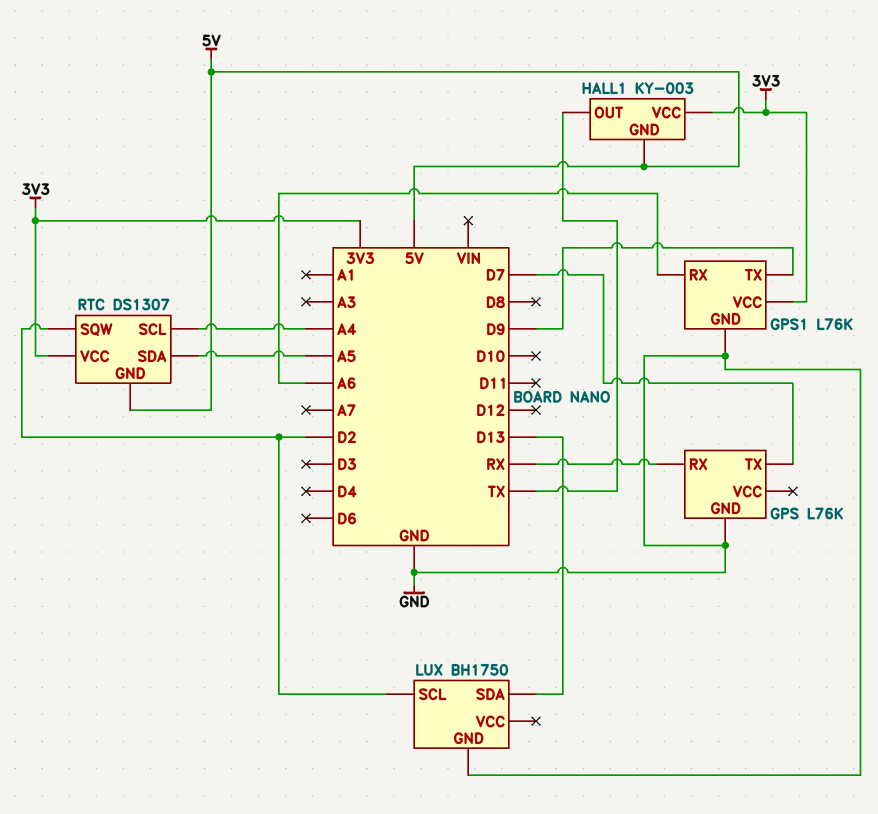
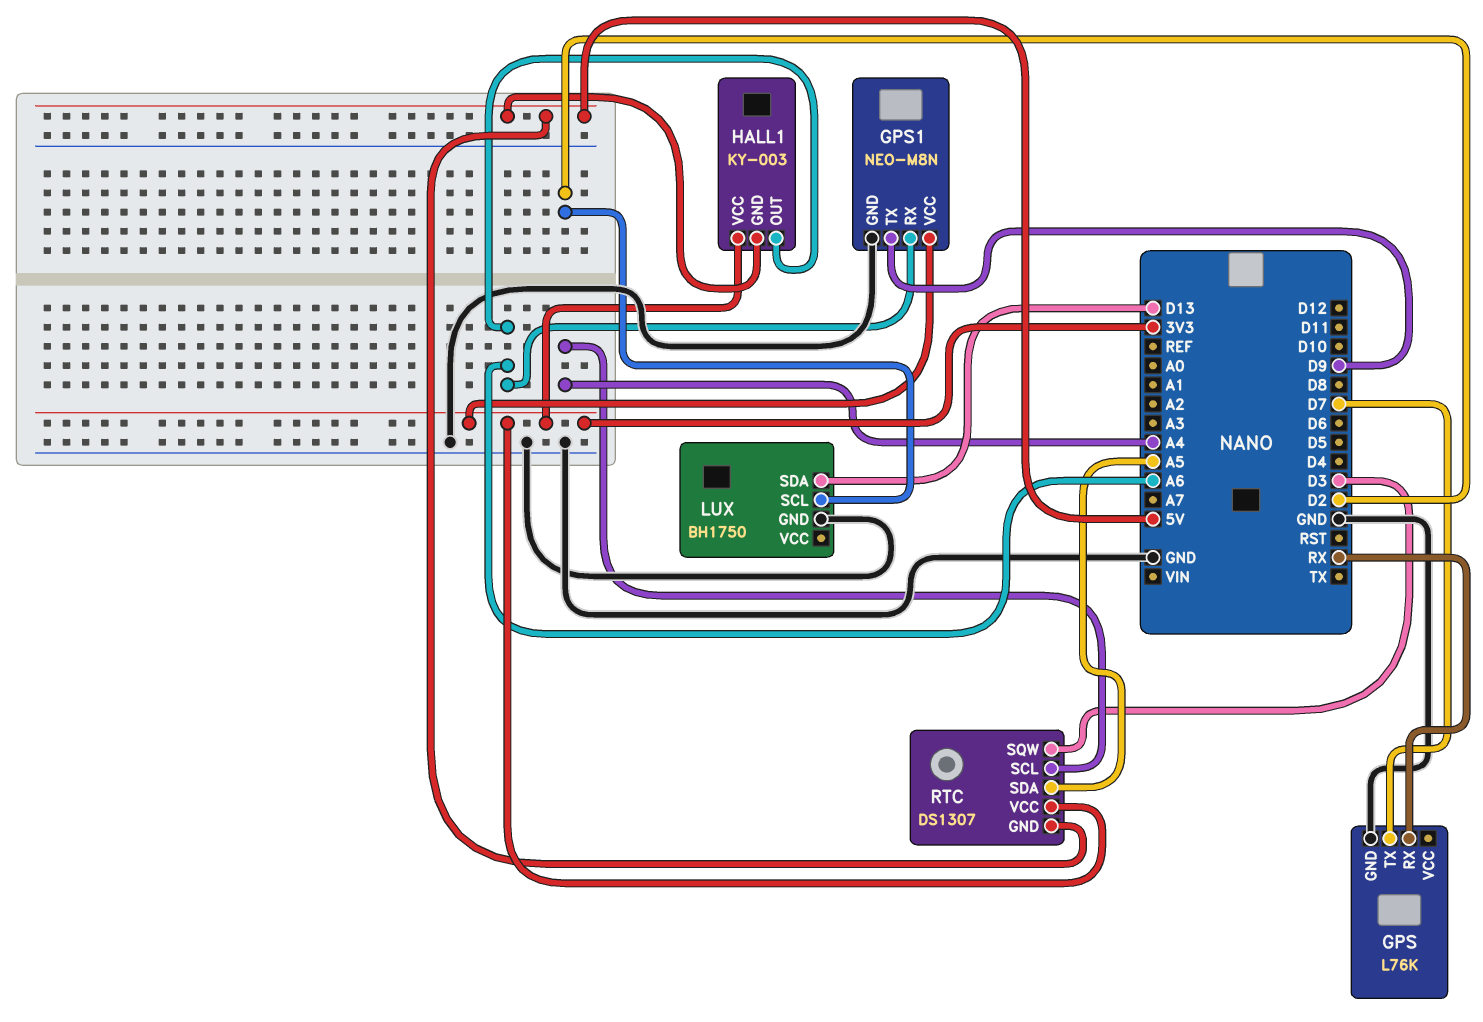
GPS1: L76K -> NEO-M8N
HALL1 pin OUT: TX -> A6
RTC pin SQW: D2 -> D3

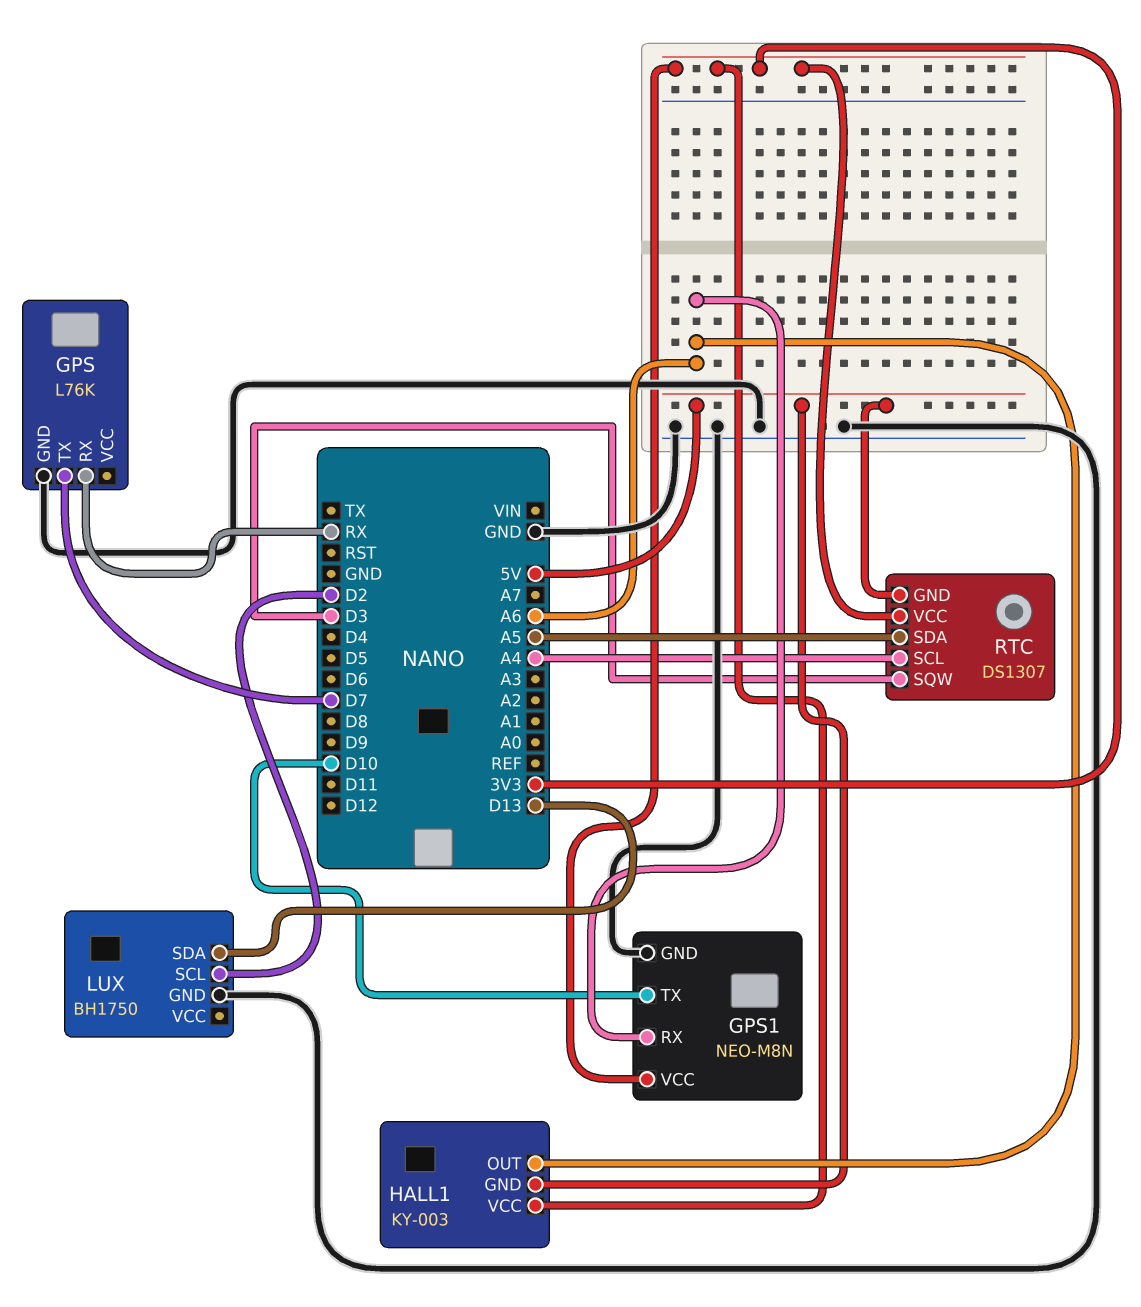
GPS1 pin TX: D9 -> D10

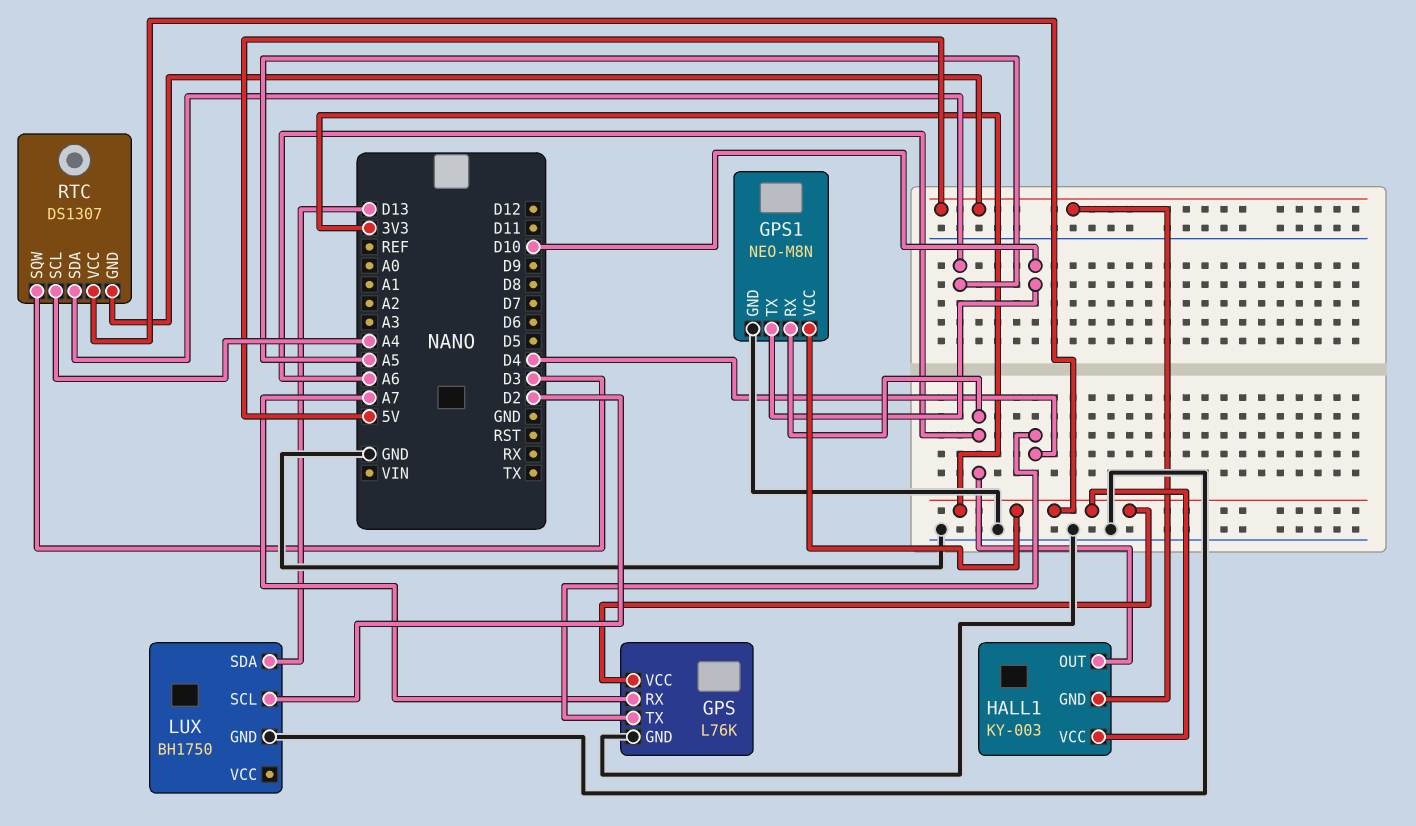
GPS pin RX: RX -> A7
GPS pin TX: D7 -> D4
GPS pin VCC: none -> 3V3

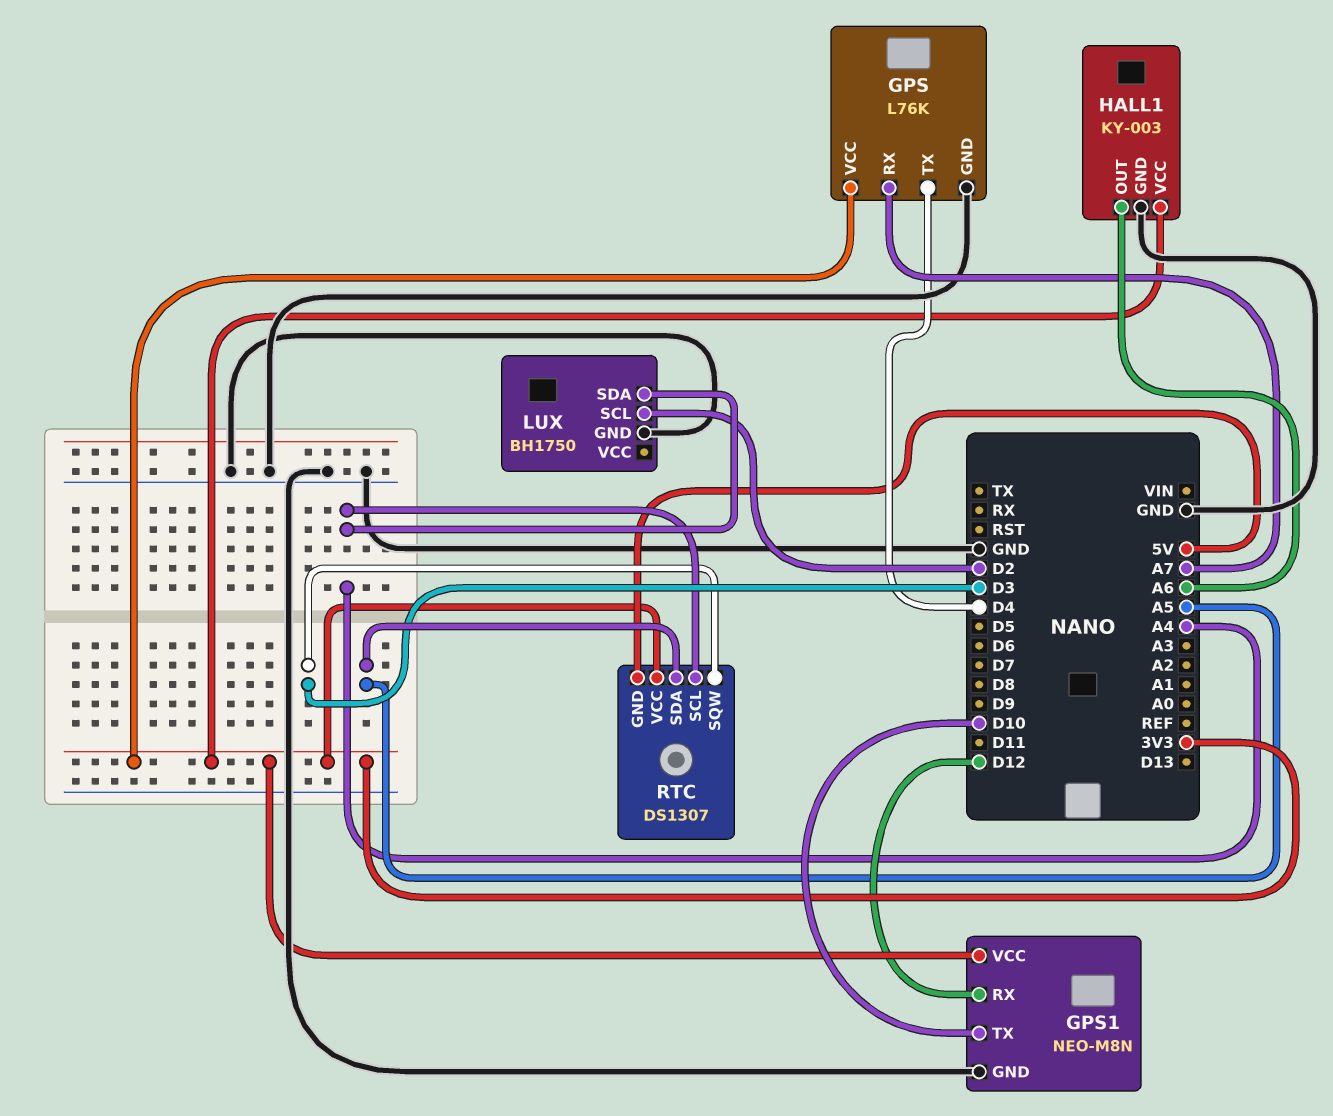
GPS1 pin RX: A6 -> D12
HALL1 pin GND: 5V -> GND
LUX pin SDA: D13 -> A4

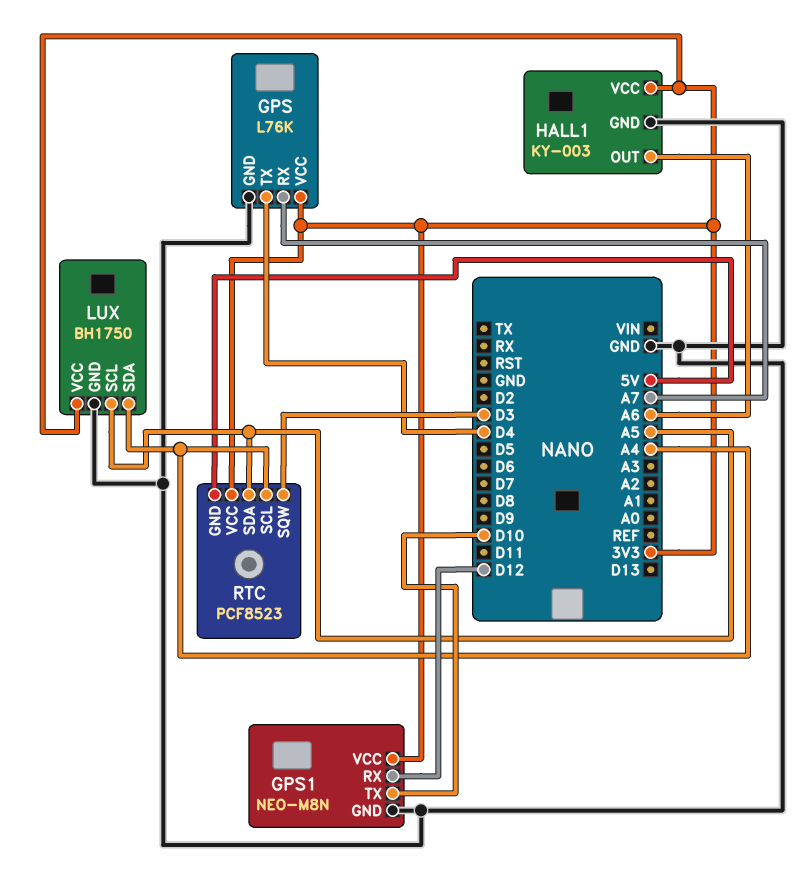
LUX pin SCL: D2 -> A5
LUX pin VCC: none -> 3V3
RTC: DS1307 -> PCF8523

